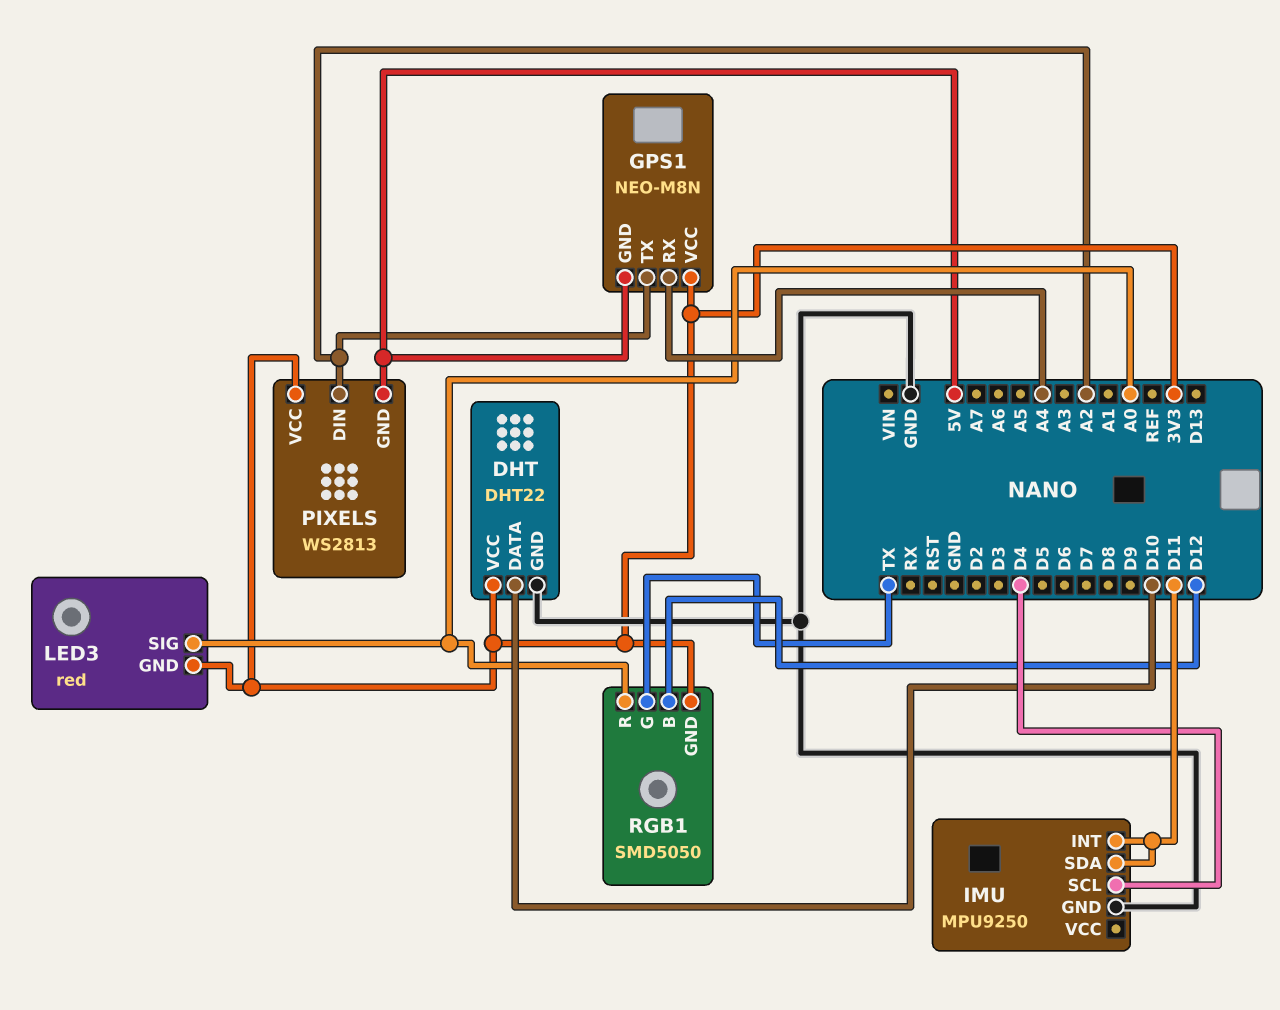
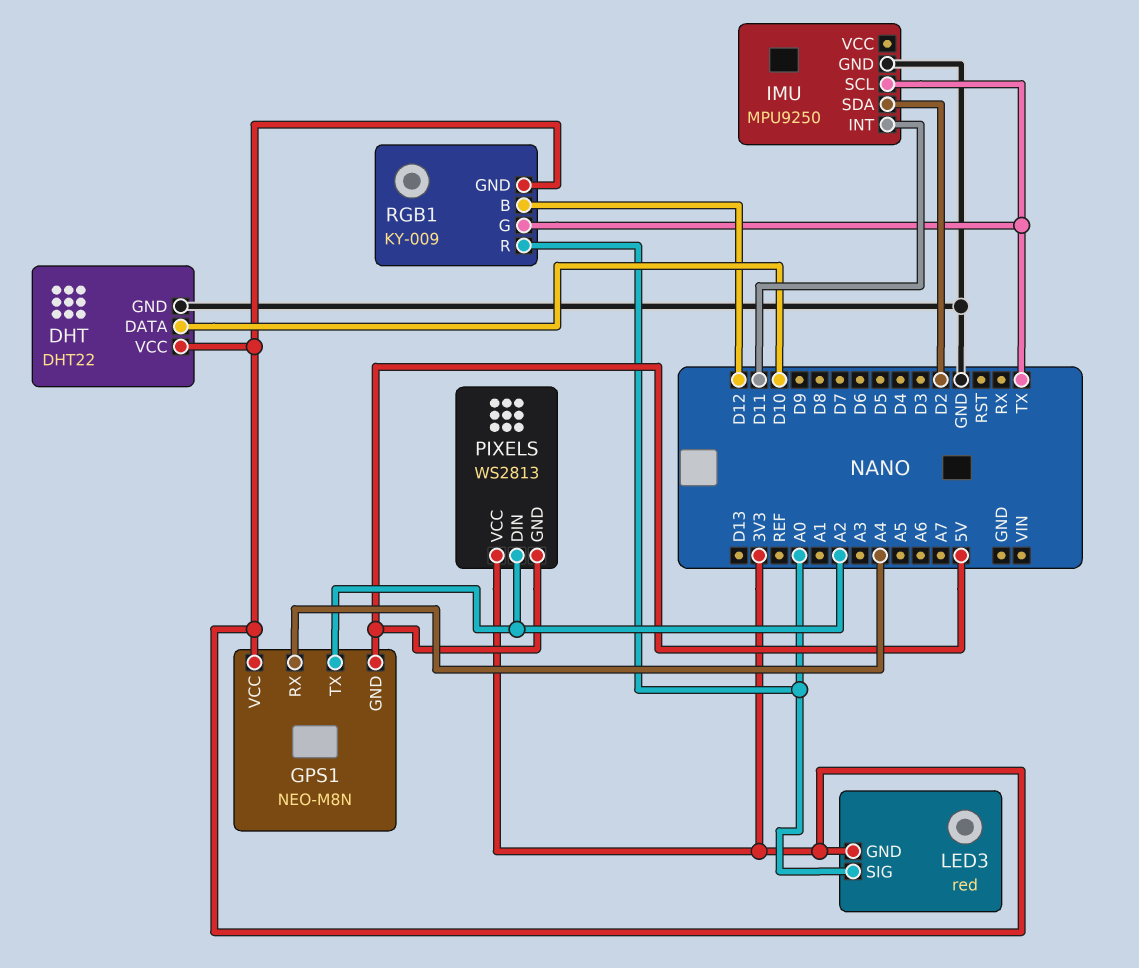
IMU pin SCL: D4 -> TX
IMU pin SDA: D11 -> D2
RGB1: SMD5050 -> KY-009

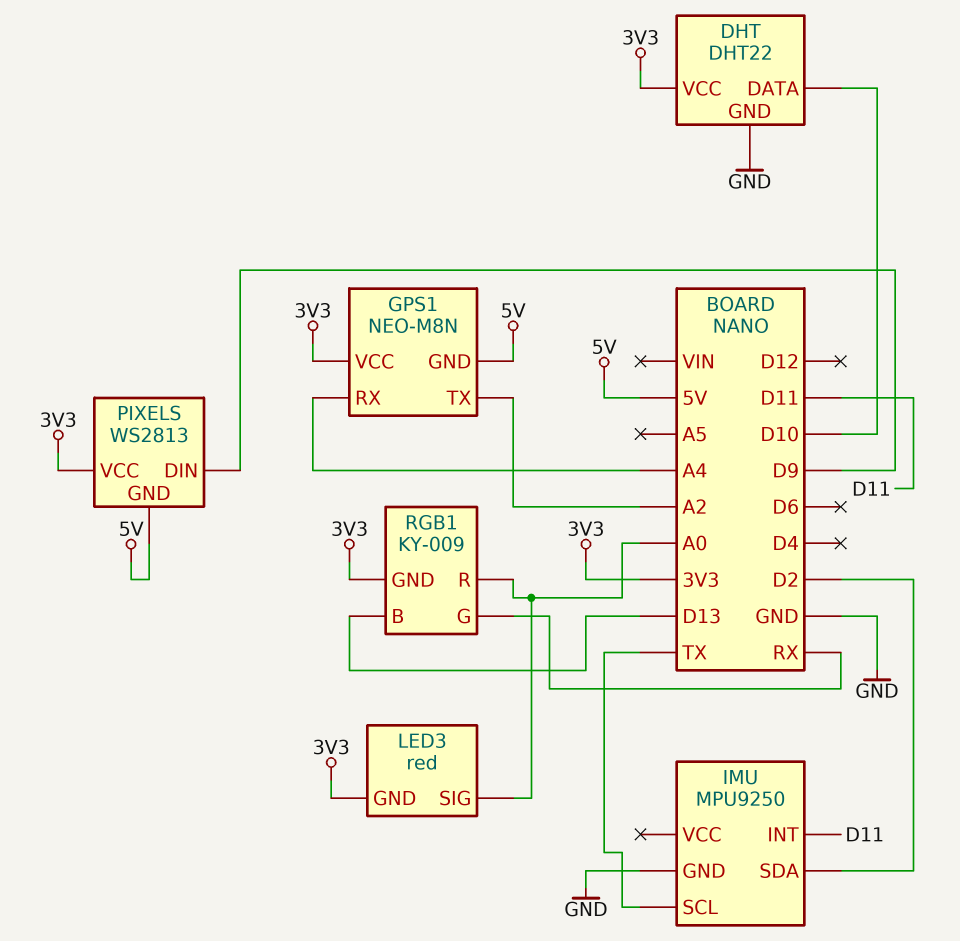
PIXELS pin DIN: A2 -> D9
RGB1 pin B: D12 -> D13
RGB1 pin G: TX -> RX

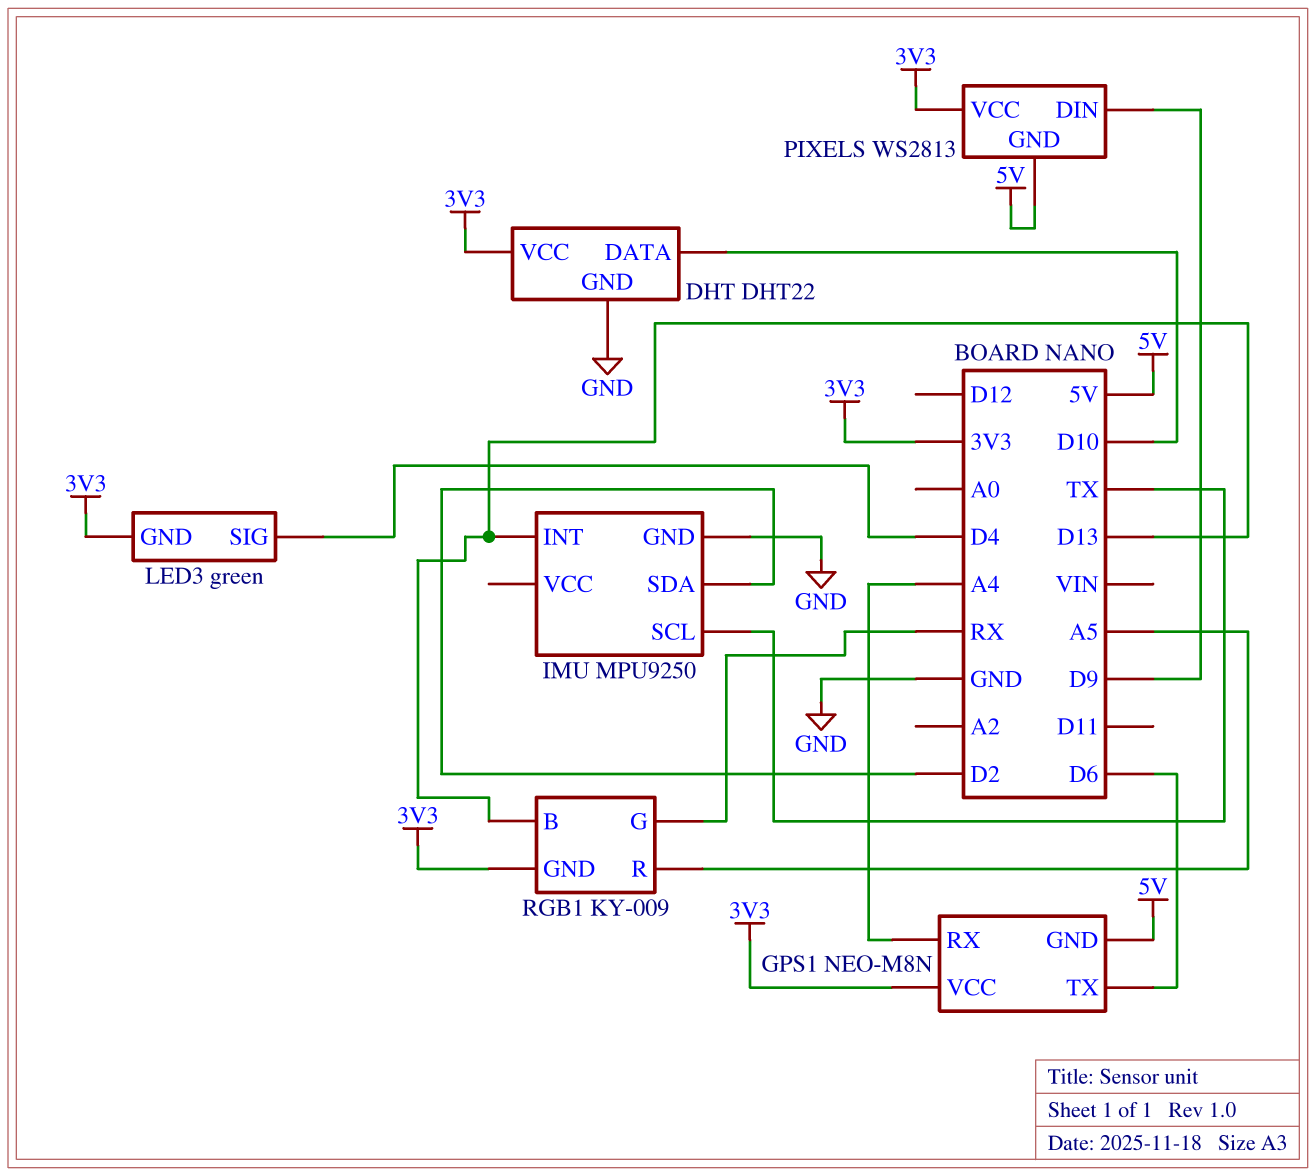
GPS1 pin TX: A2 -> D6
IMU pin INT: D11 -> D13
LED3: red -> green
LED3 pin SIG: A0 -> D4
RGB1 pin R: A0 -> A5

